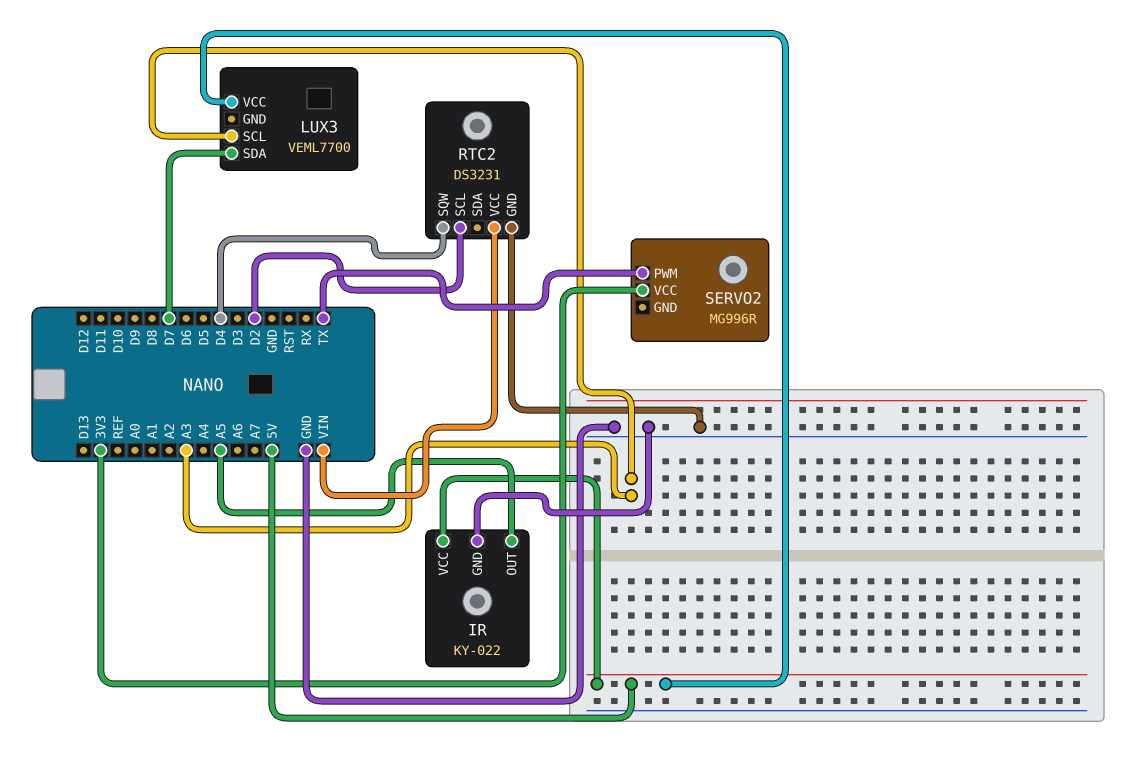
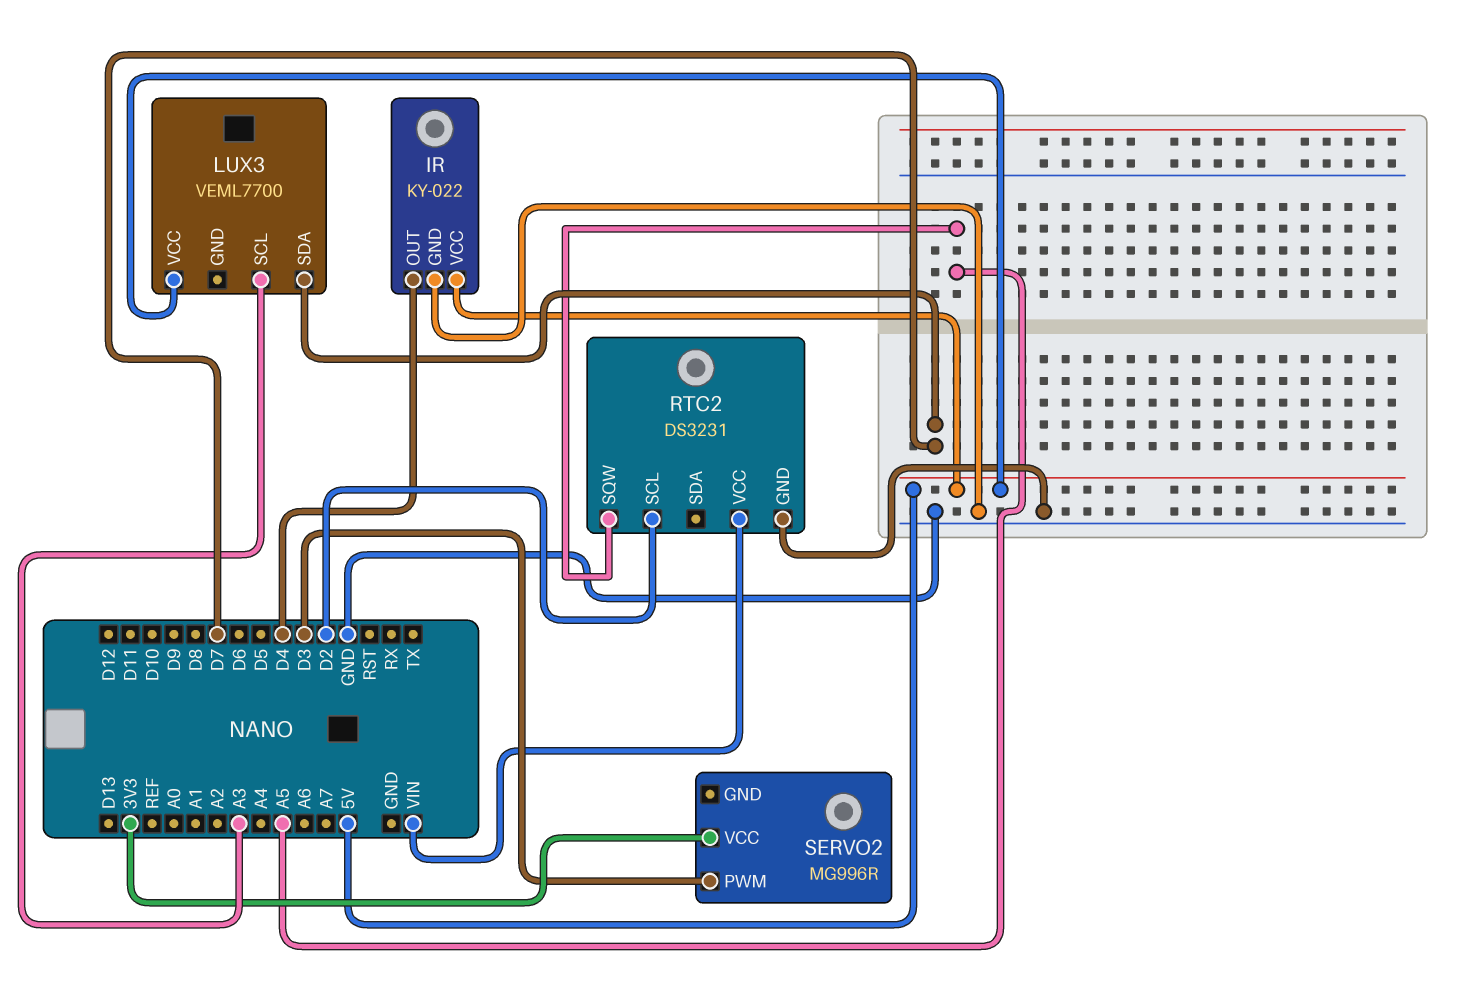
IR pin OUT: A5 -> D4
RTC2 pin SQW: D4 -> A5
SERVO2 pin PWM: TX -> D3

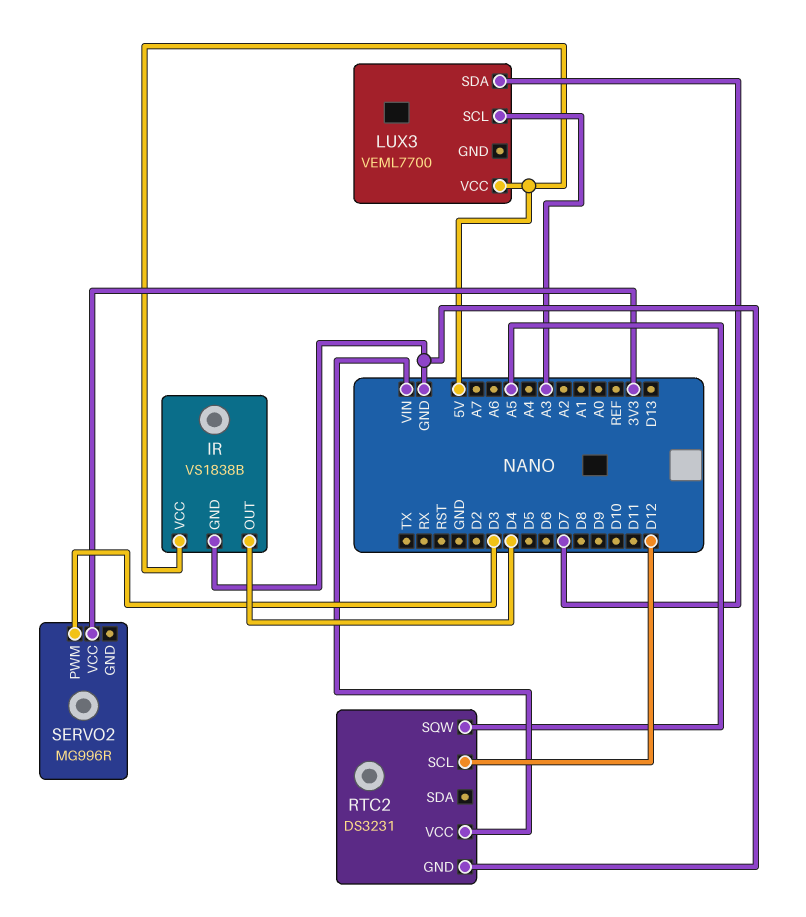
IR: KY-022 -> VS1838B
RTC2 pin SCL: D2 -> D12

